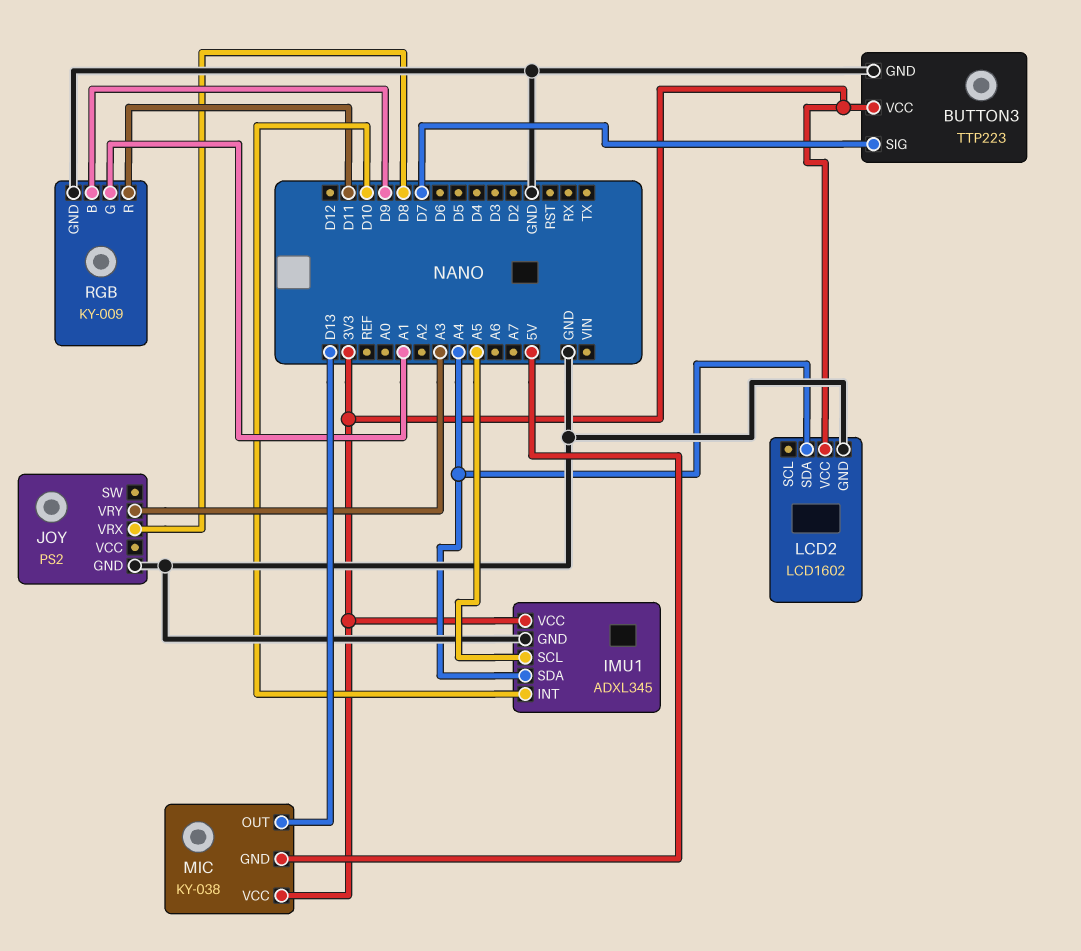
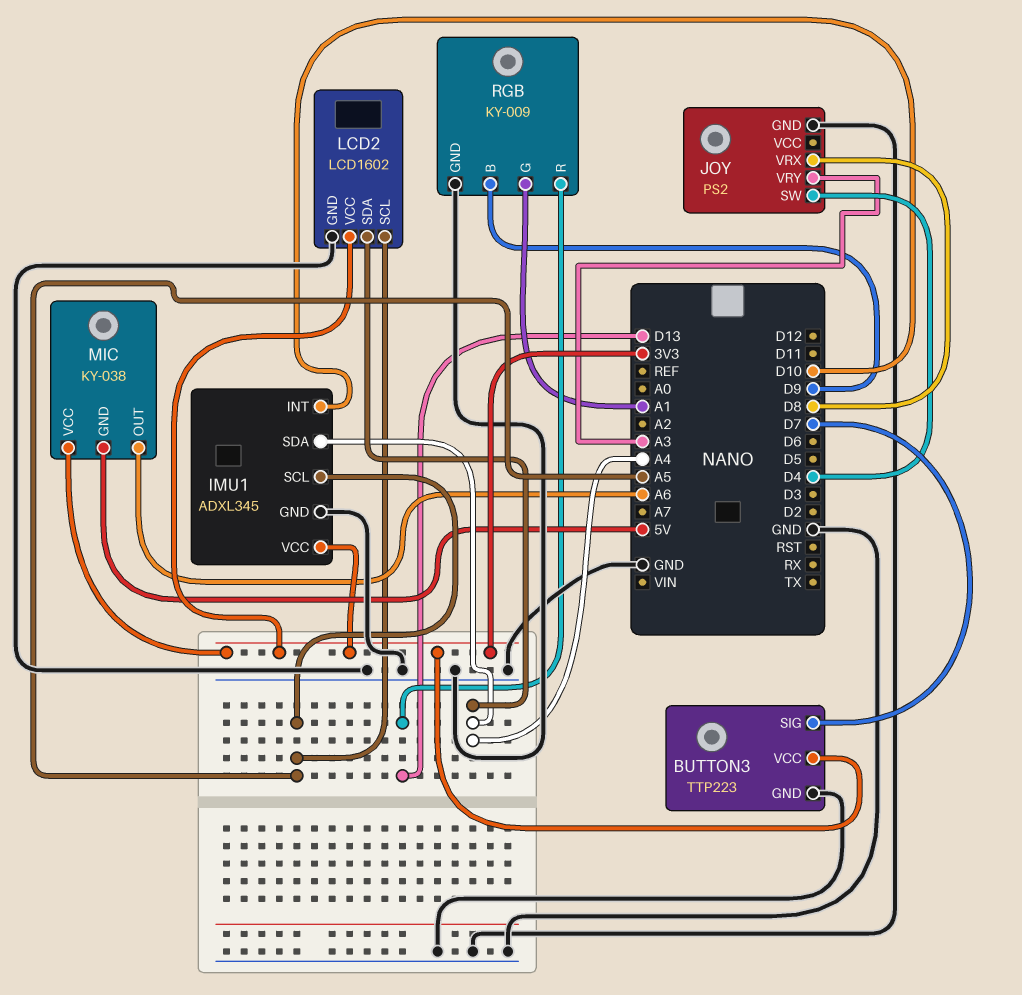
JOY pin SW: none -> D4
LCD2 pin SCL: none -> A5
MIC pin OUT: D13 -> A6
RGB pin R: D11 -> D13

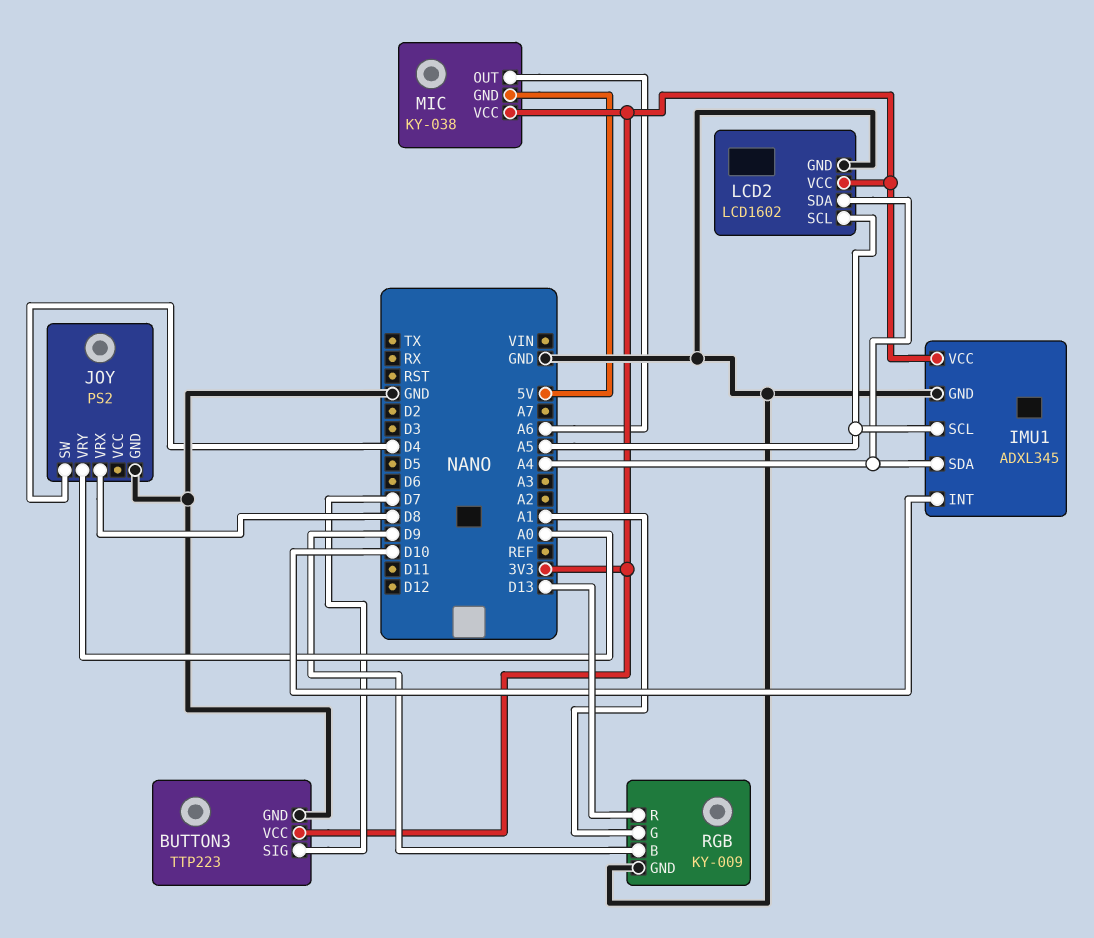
JOY pin VRY: A3 -> A0

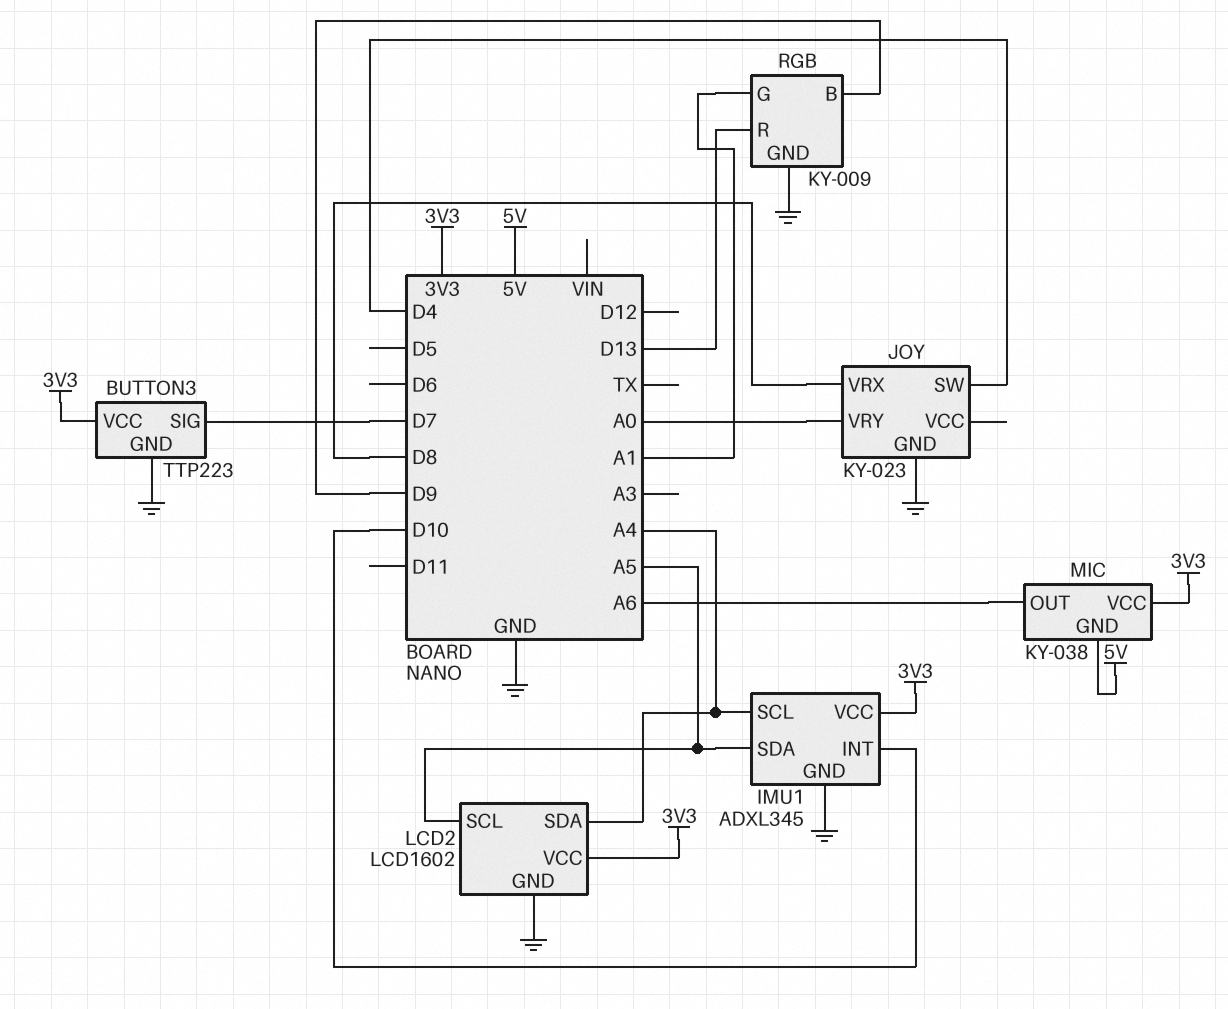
IMU1 pin SCL: A5 -> A4
IMU1 pin SDA: A4 -> A5
JOY: PS2 -> KY-023

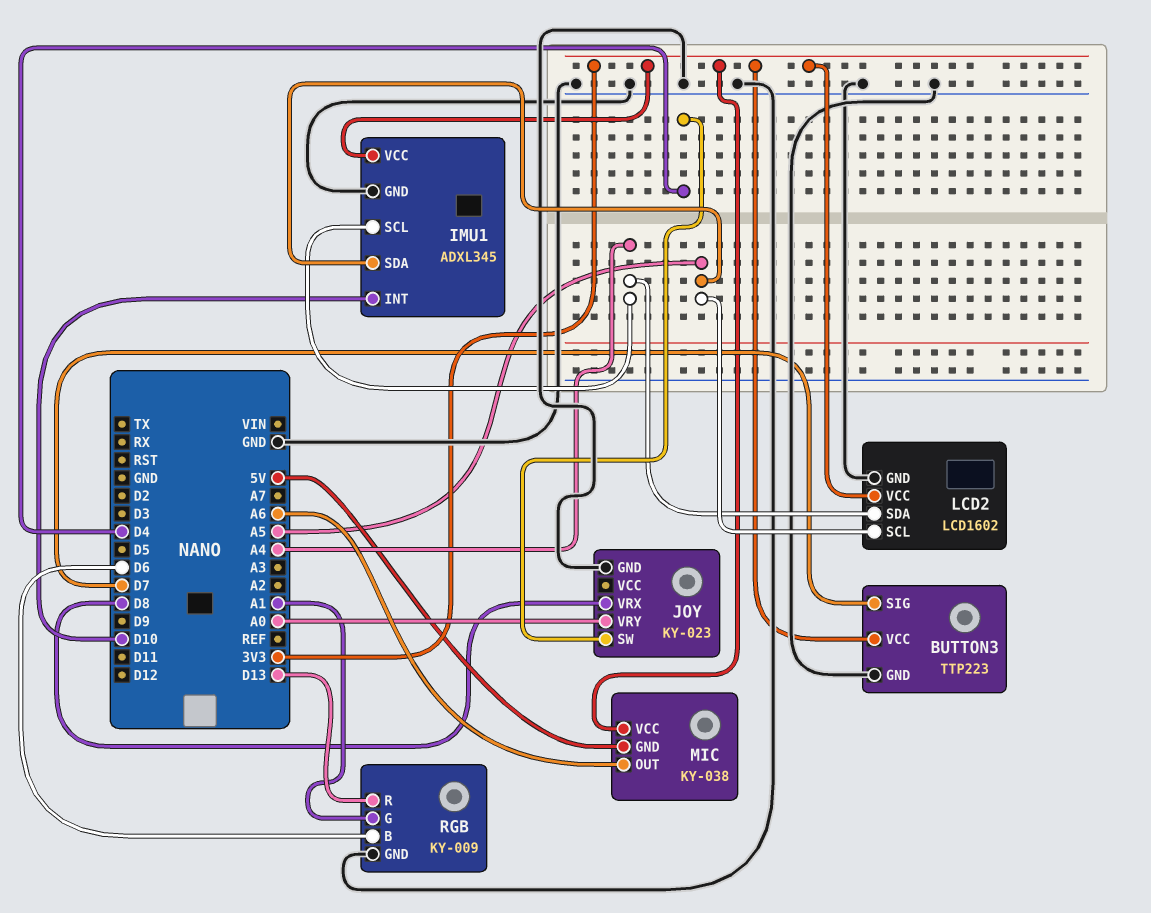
RGB pin B: D9 -> D6

